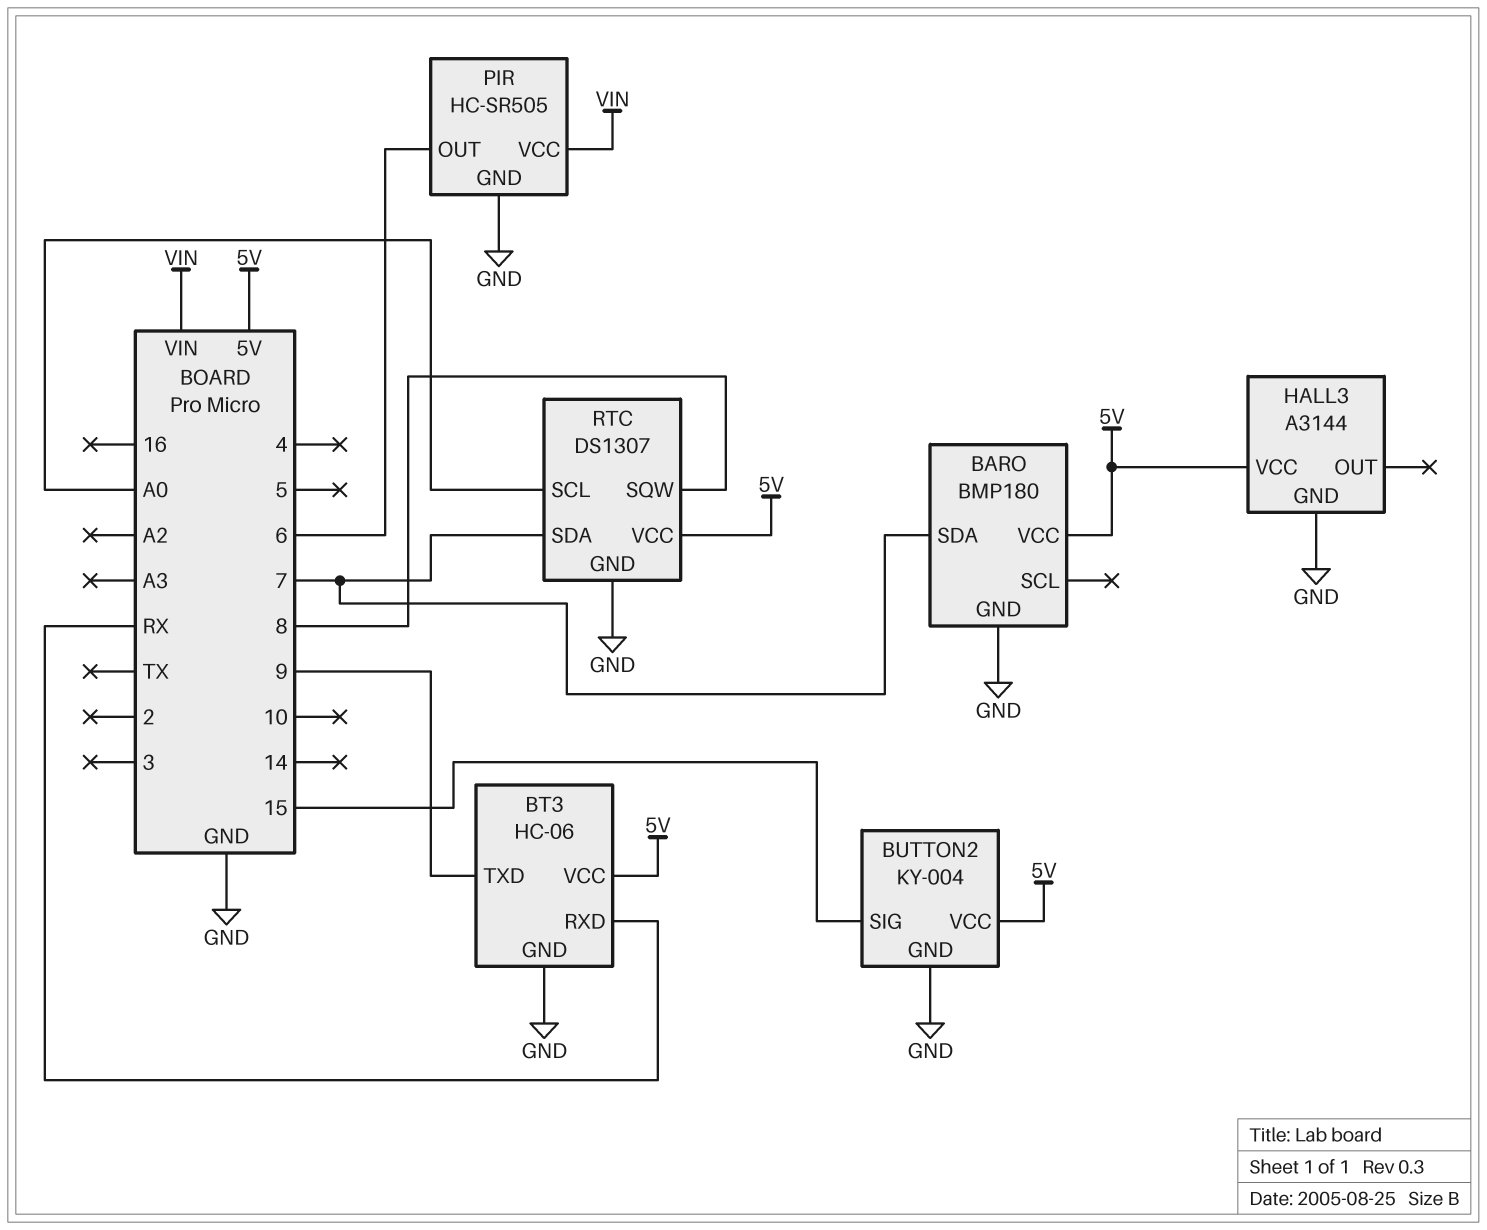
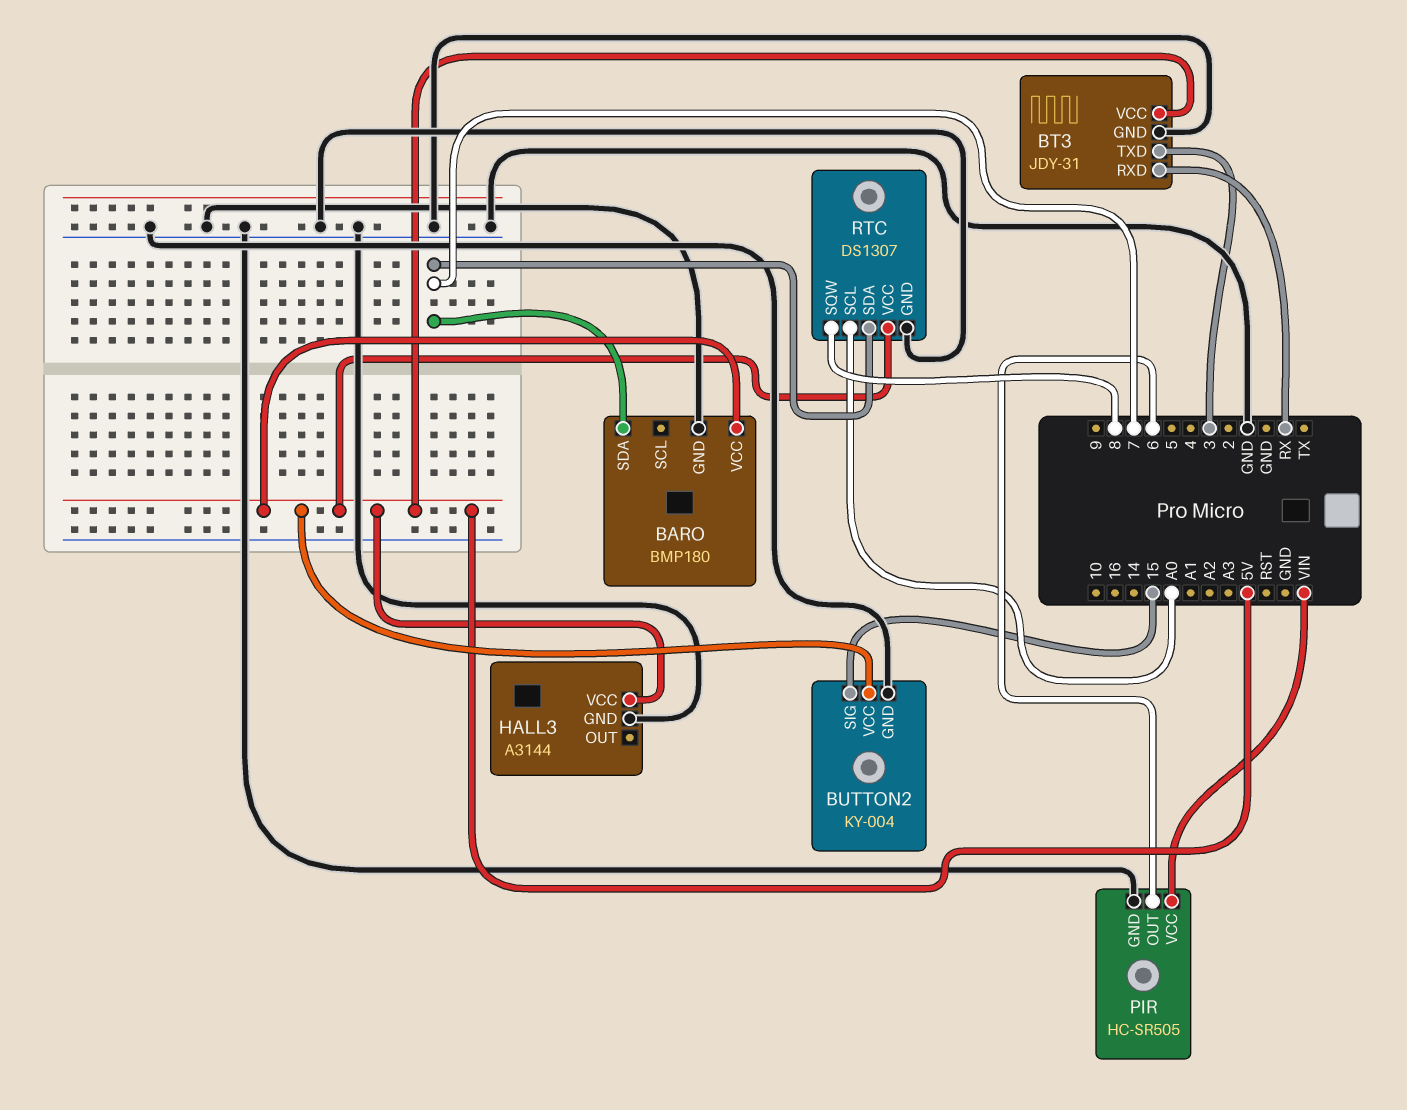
BT3: HC-06 -> JDY-31
BT3 pin TXD: 9 -> 3

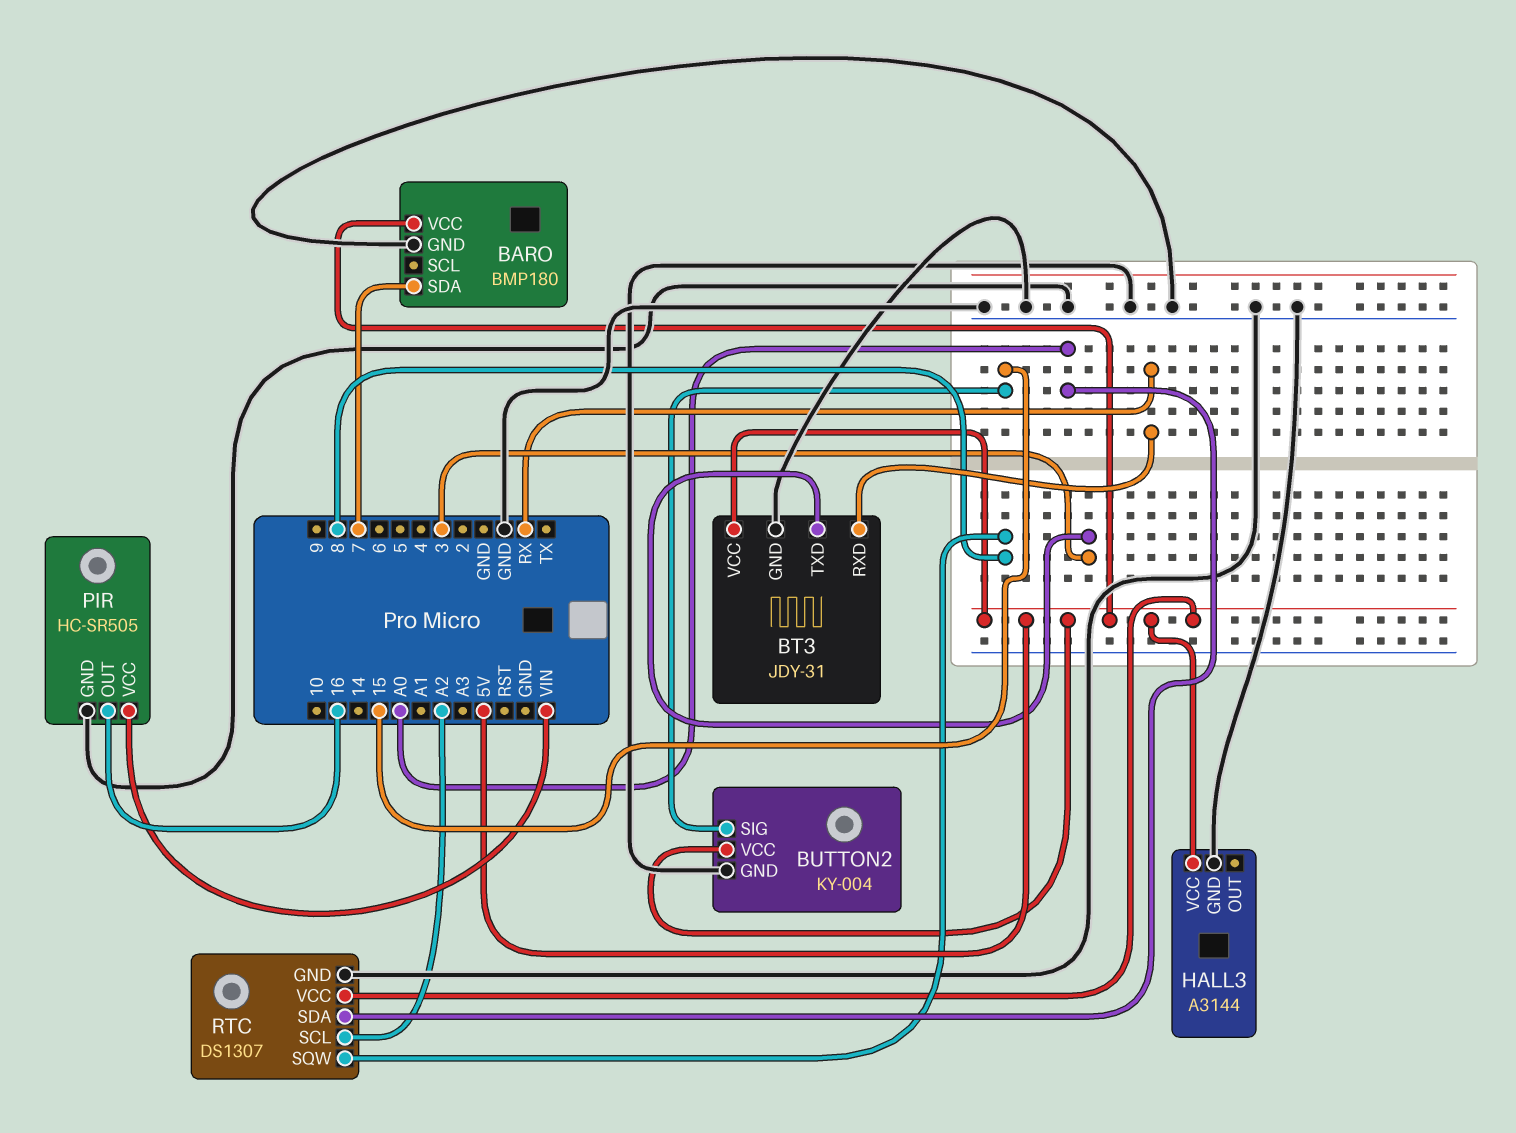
PIR pin OUT: 6 -> 16
RTC pin SCL: A0 -> A2
RTC pin SDA: 7 -> A0

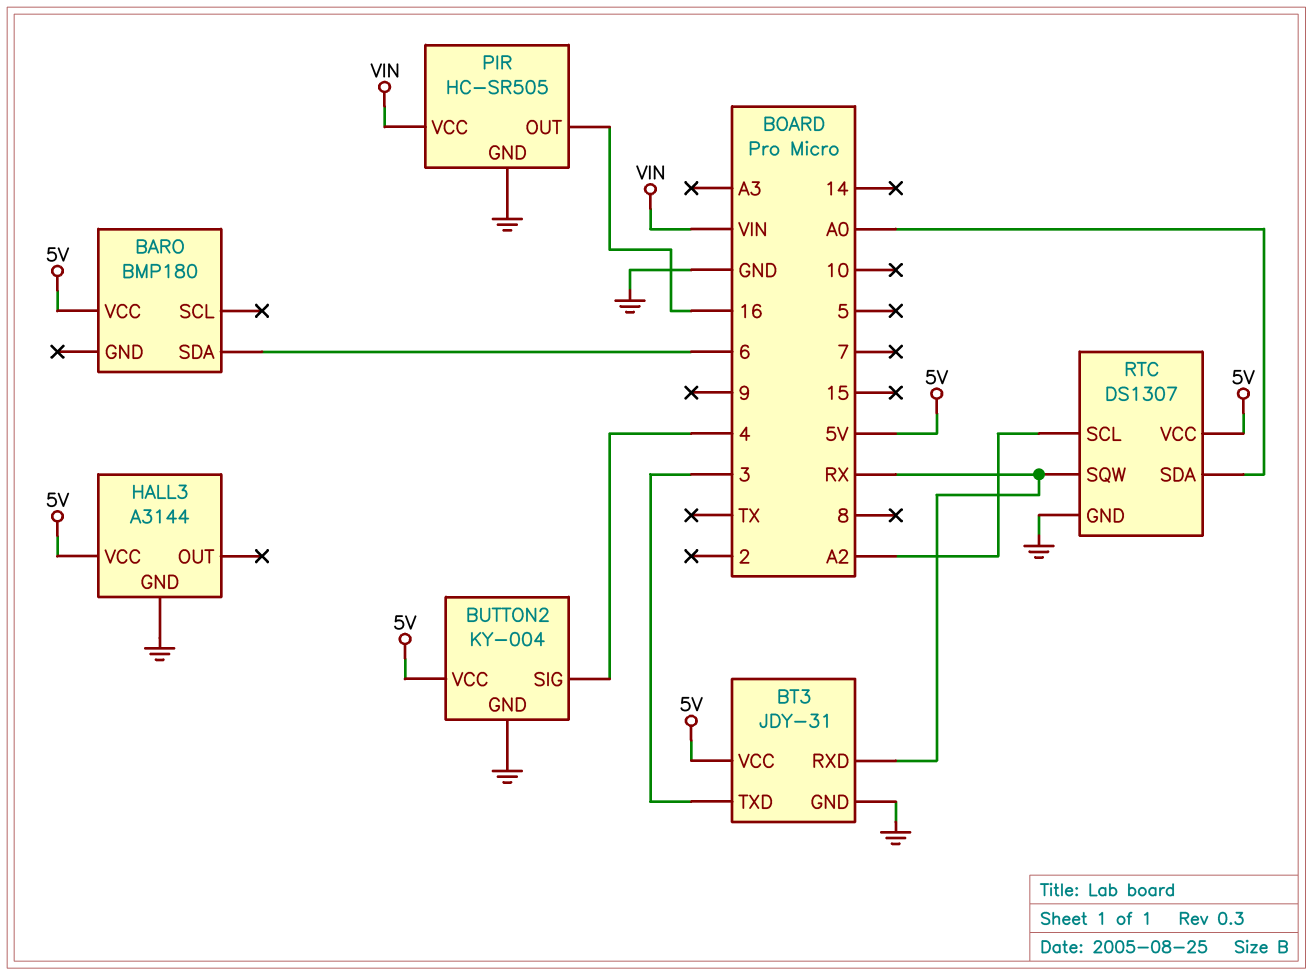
BARO pin GND: GND -> none
BARO pin SDA: 7 -> 6
BUTTON2 pin SIG: 15 -> 4
RTC pin SQW: 8 -> RX

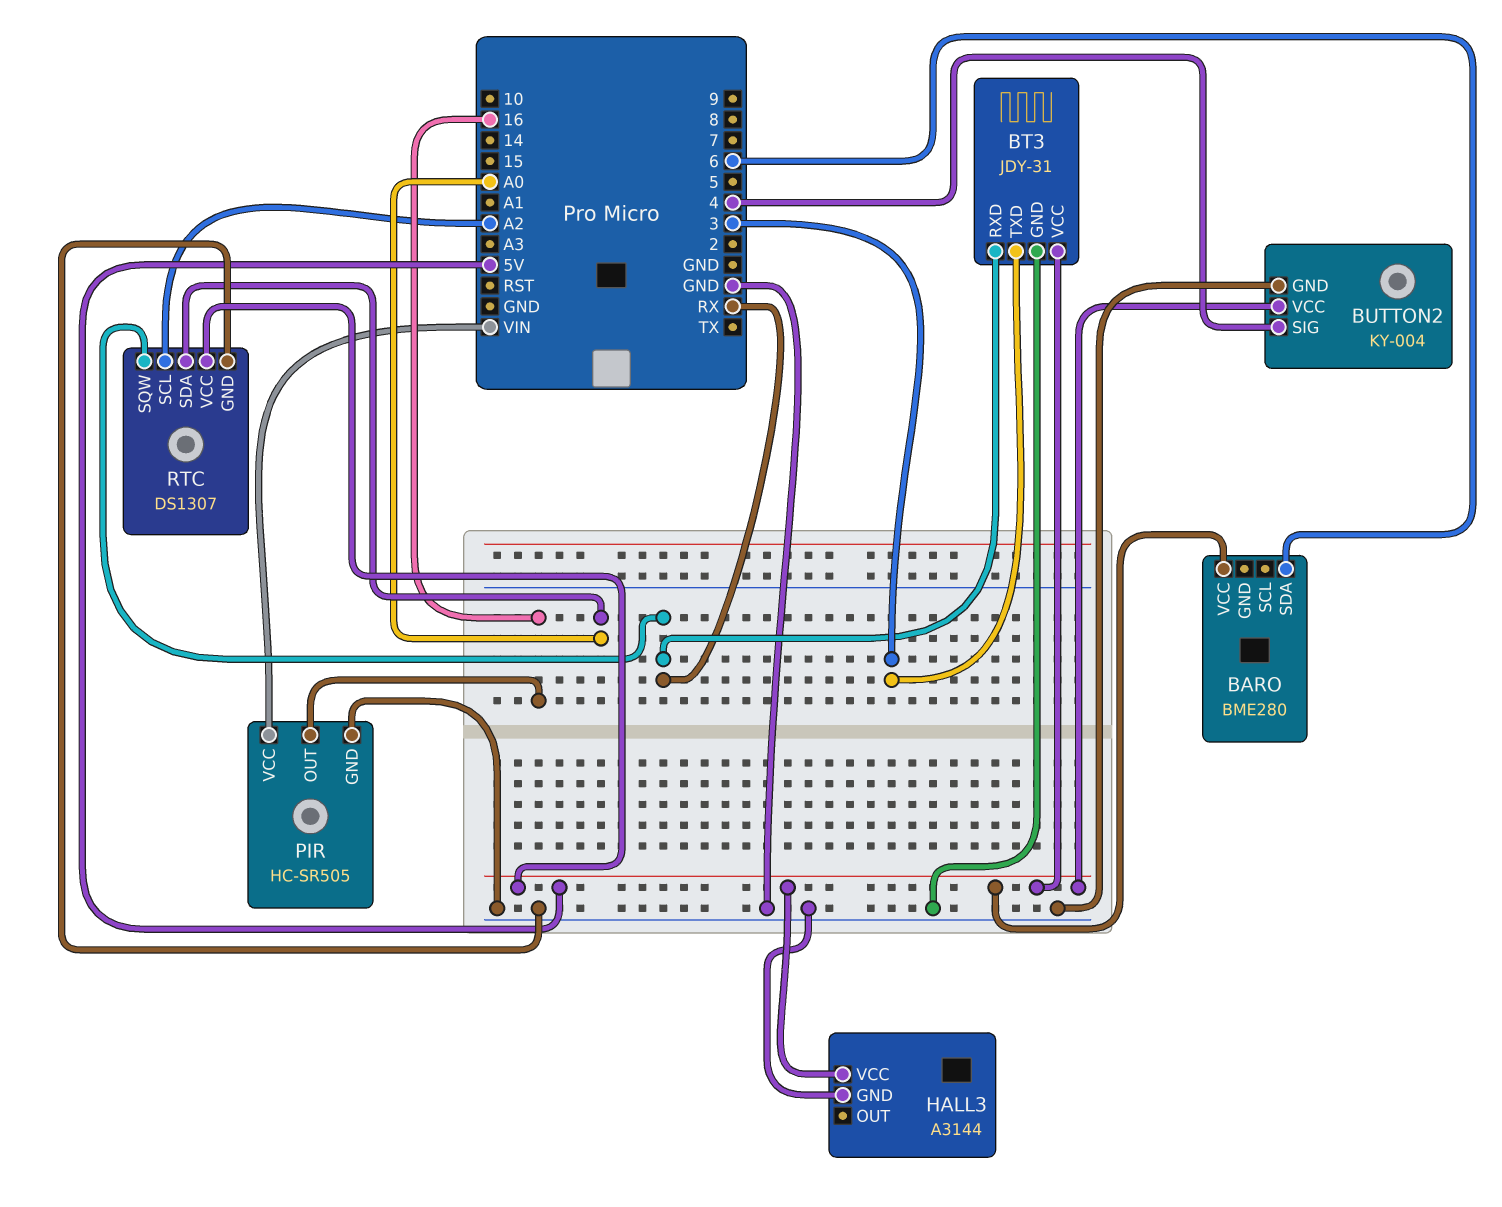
BARO: BMP180 -> BME280

